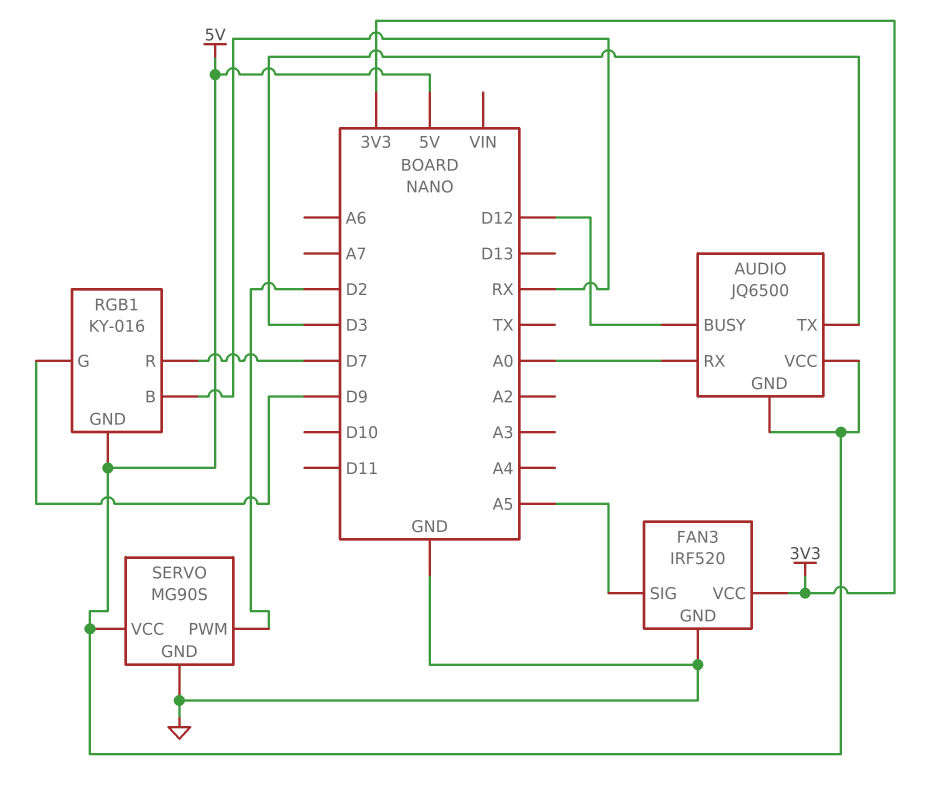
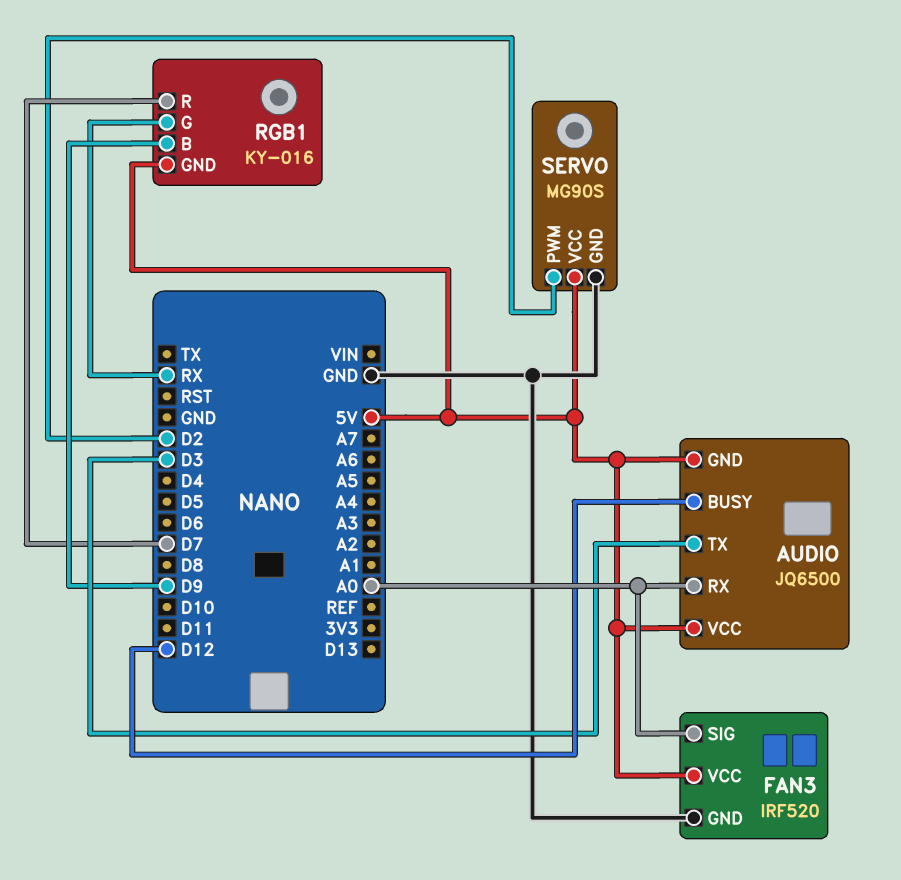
FAN3 pin SIG: A5 -> A0
FAN3 pin VCC: 3V3 -> 5V
RGB1 pin B: RX -> D9
RGB1 pin G: D9 -> RX

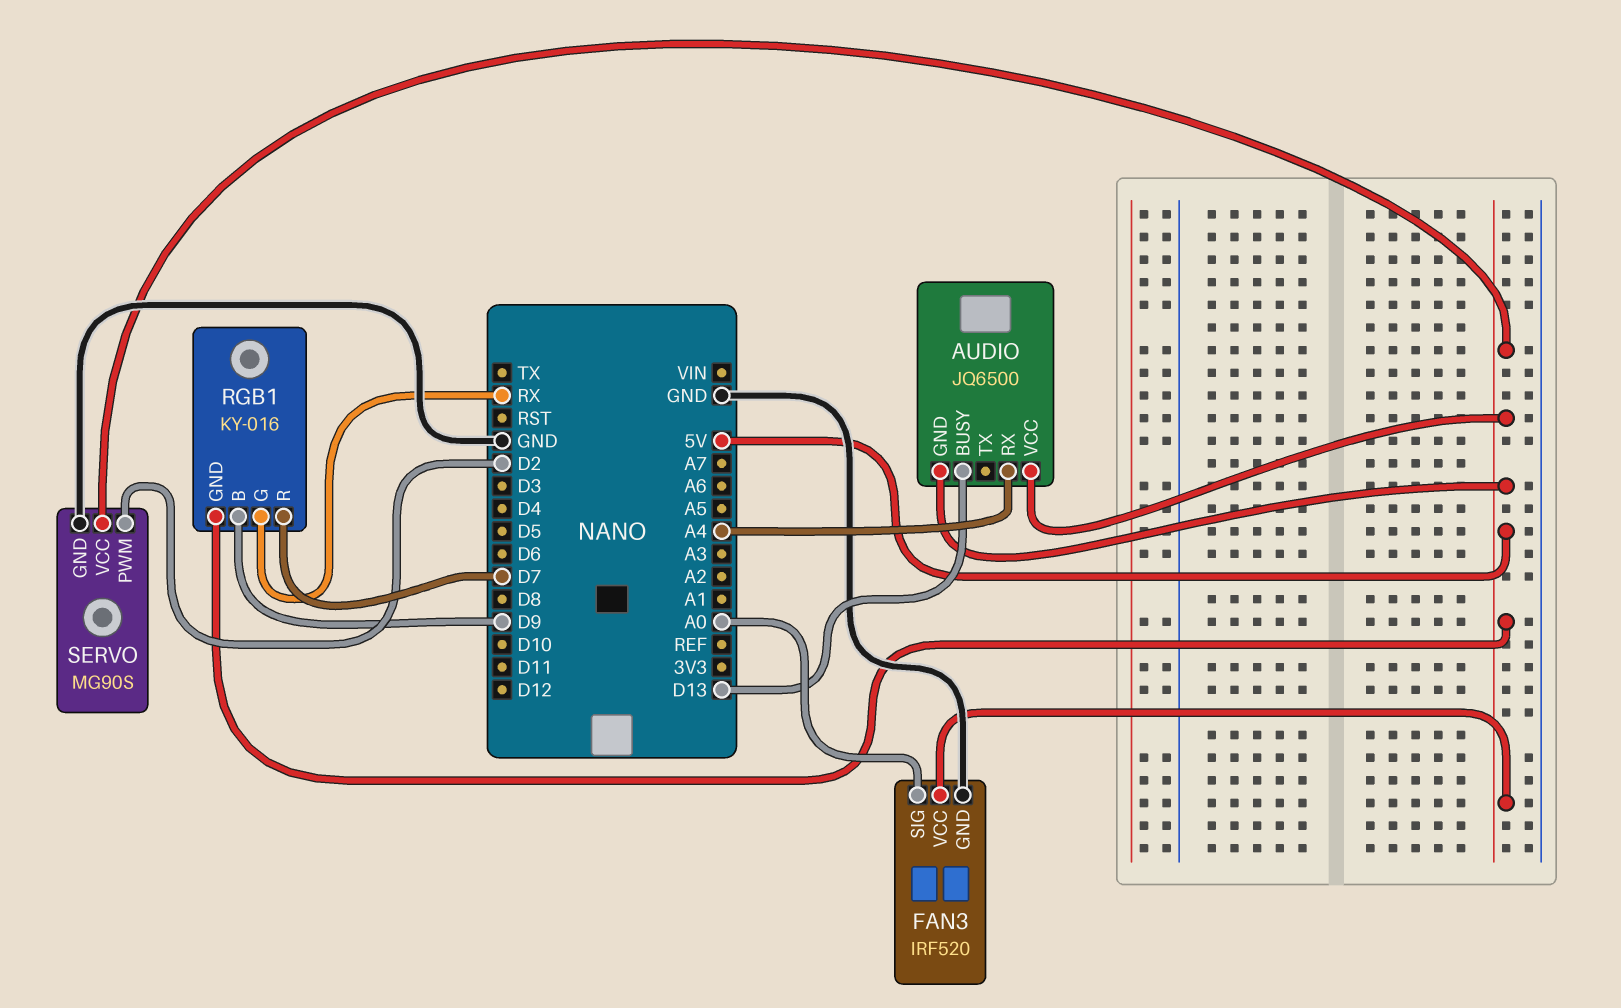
AUDIO pin BUSY: D12 -> D13
AUDIO pin RX: A0 -> A4
AUDIO pin TX: D3 -> none

